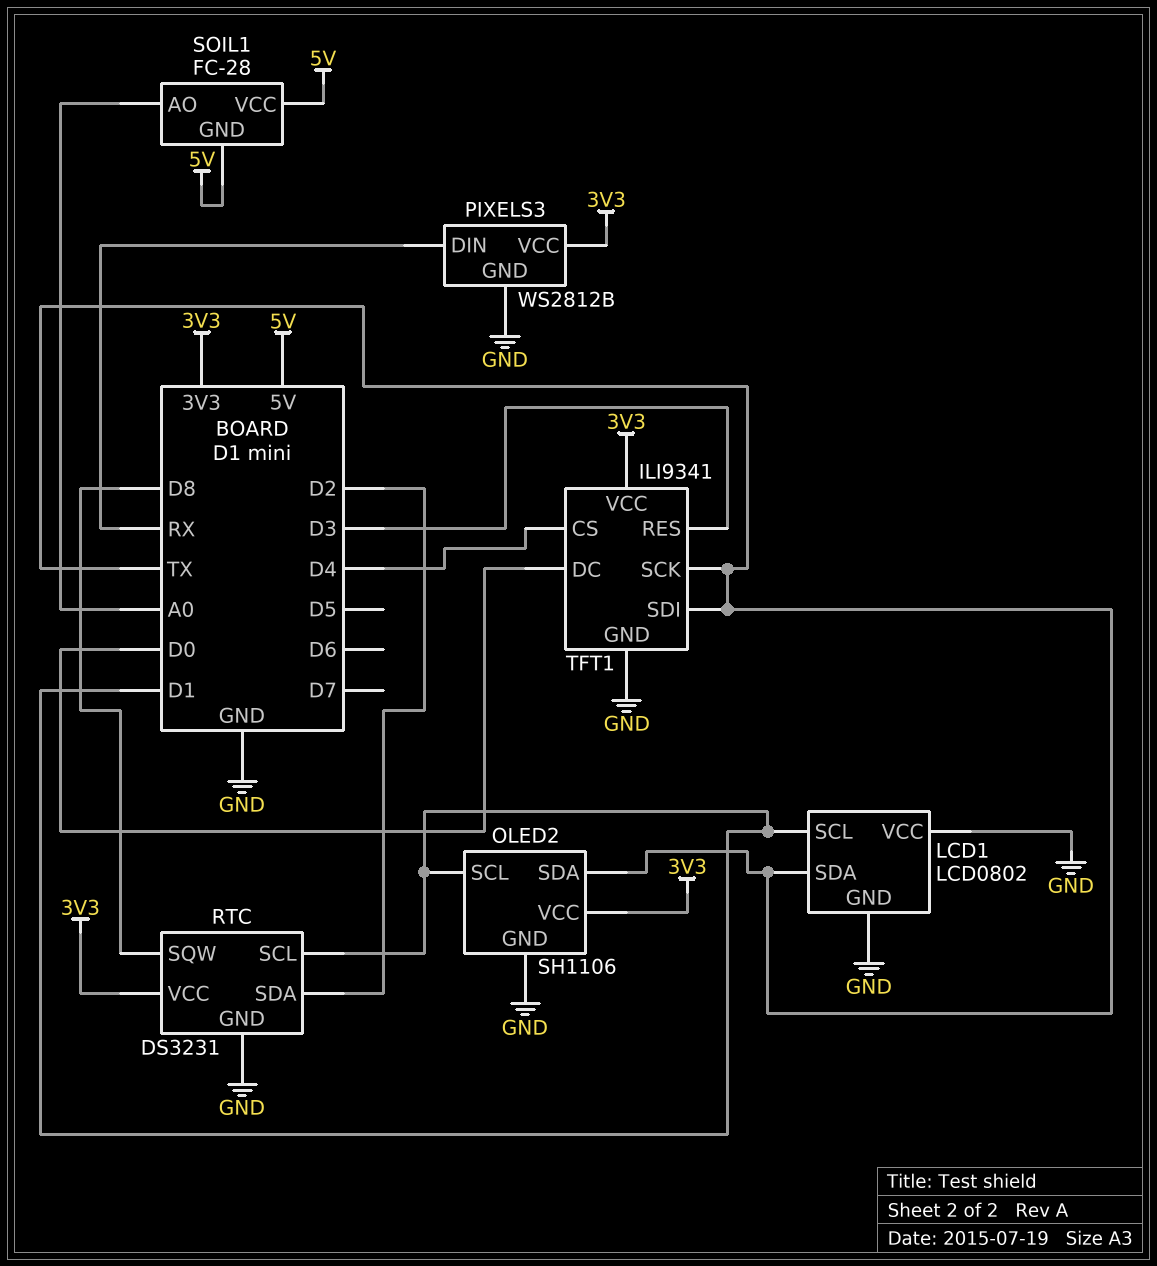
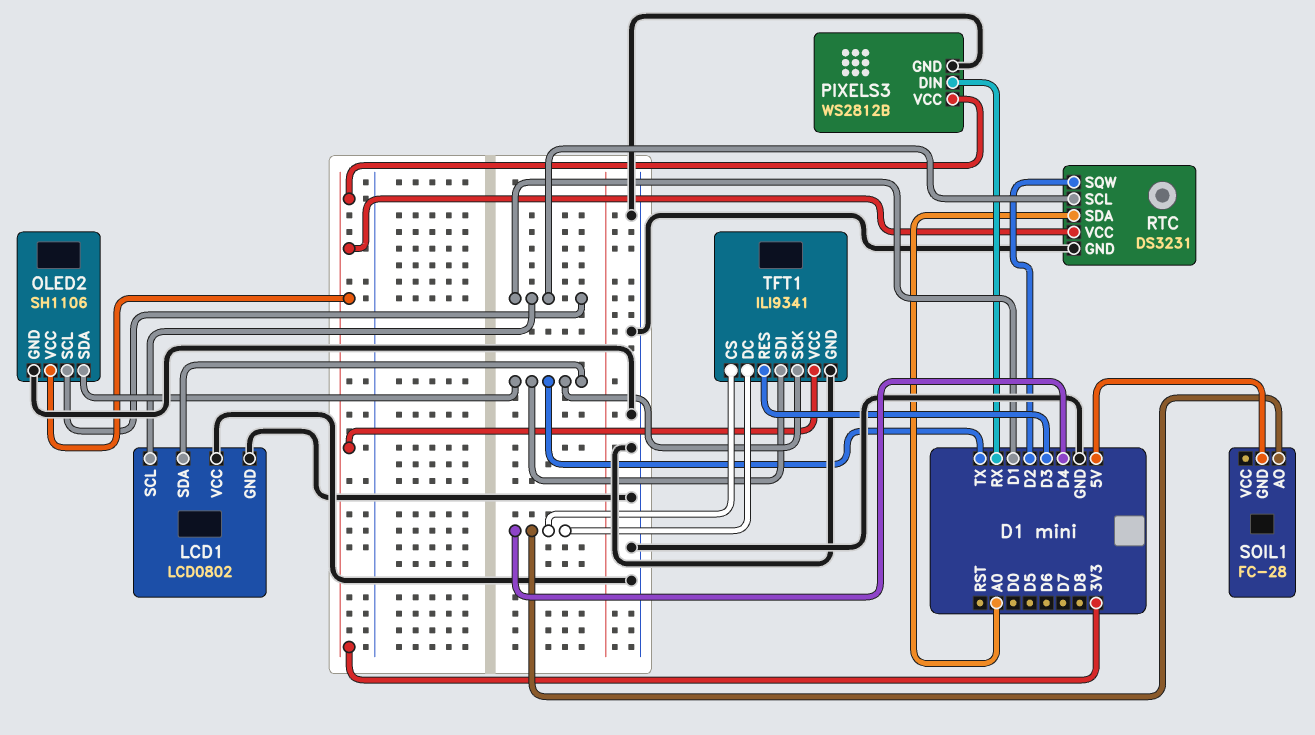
RTC pin SDA: D2 -> A0
RTC pin SQW: D8 -> D2
SOIL1 pin AO: A0 -> D4
SOIL1 pin VCC: 5V -> none
TFT1 pin DC: D0 -> D4

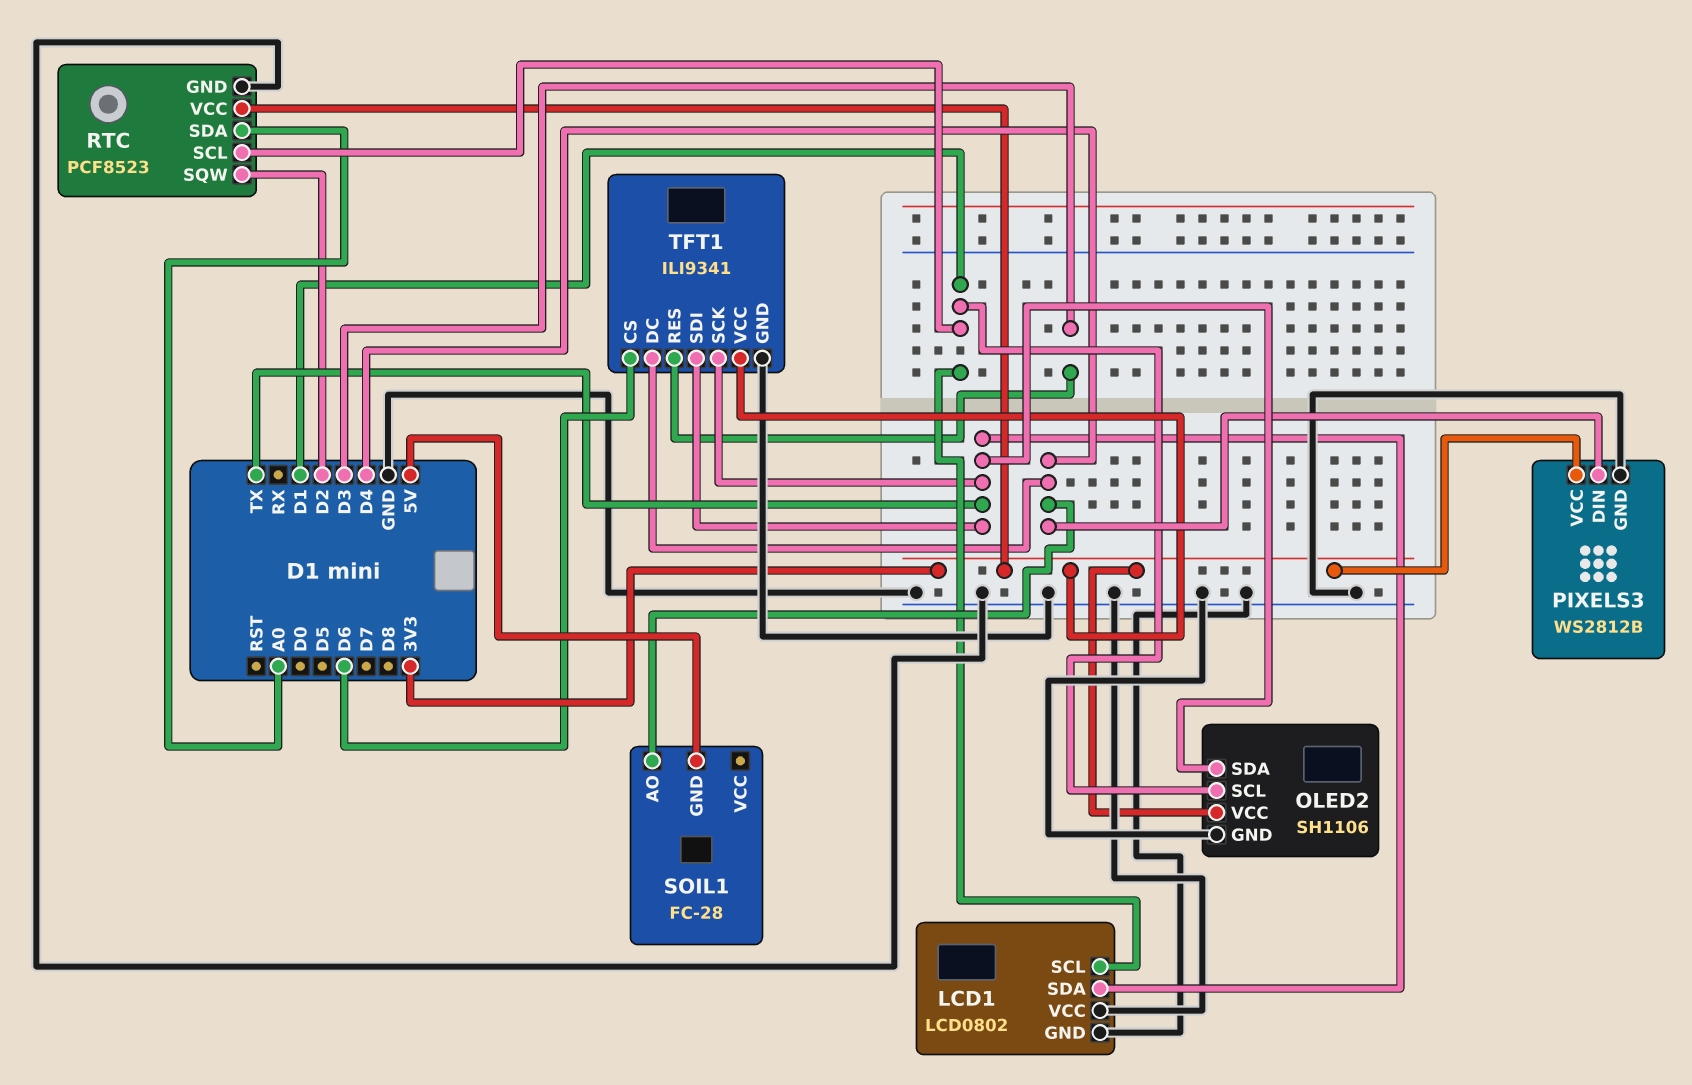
PIXELS3 pin DIN: RX -> D4
RTC: DS3231 -> PCF8523
TFT1 pin CS: D4 -> D6

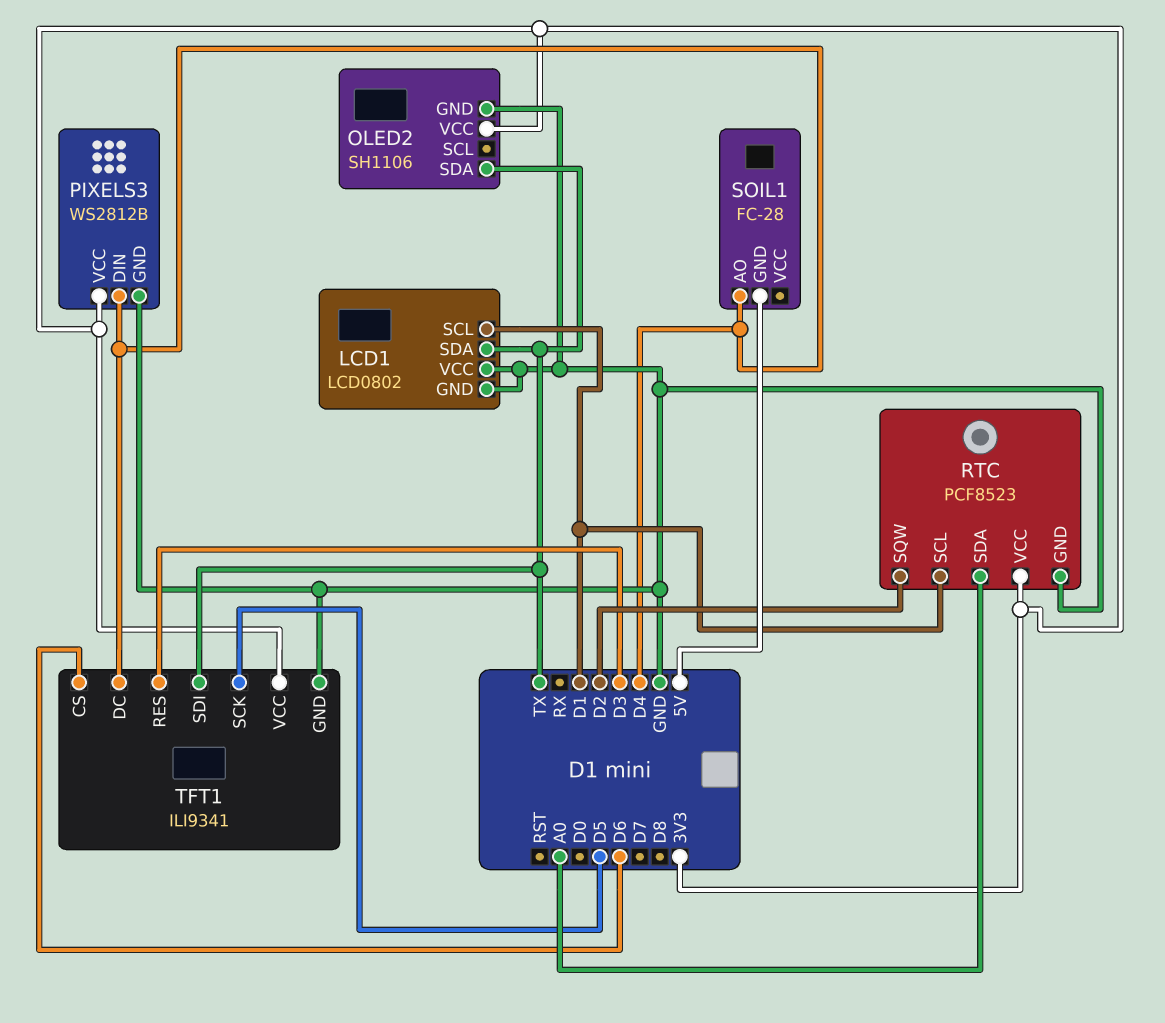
OLED2 pin SCL: D1 -> none
TFT1 pin SCK: TX -> D5

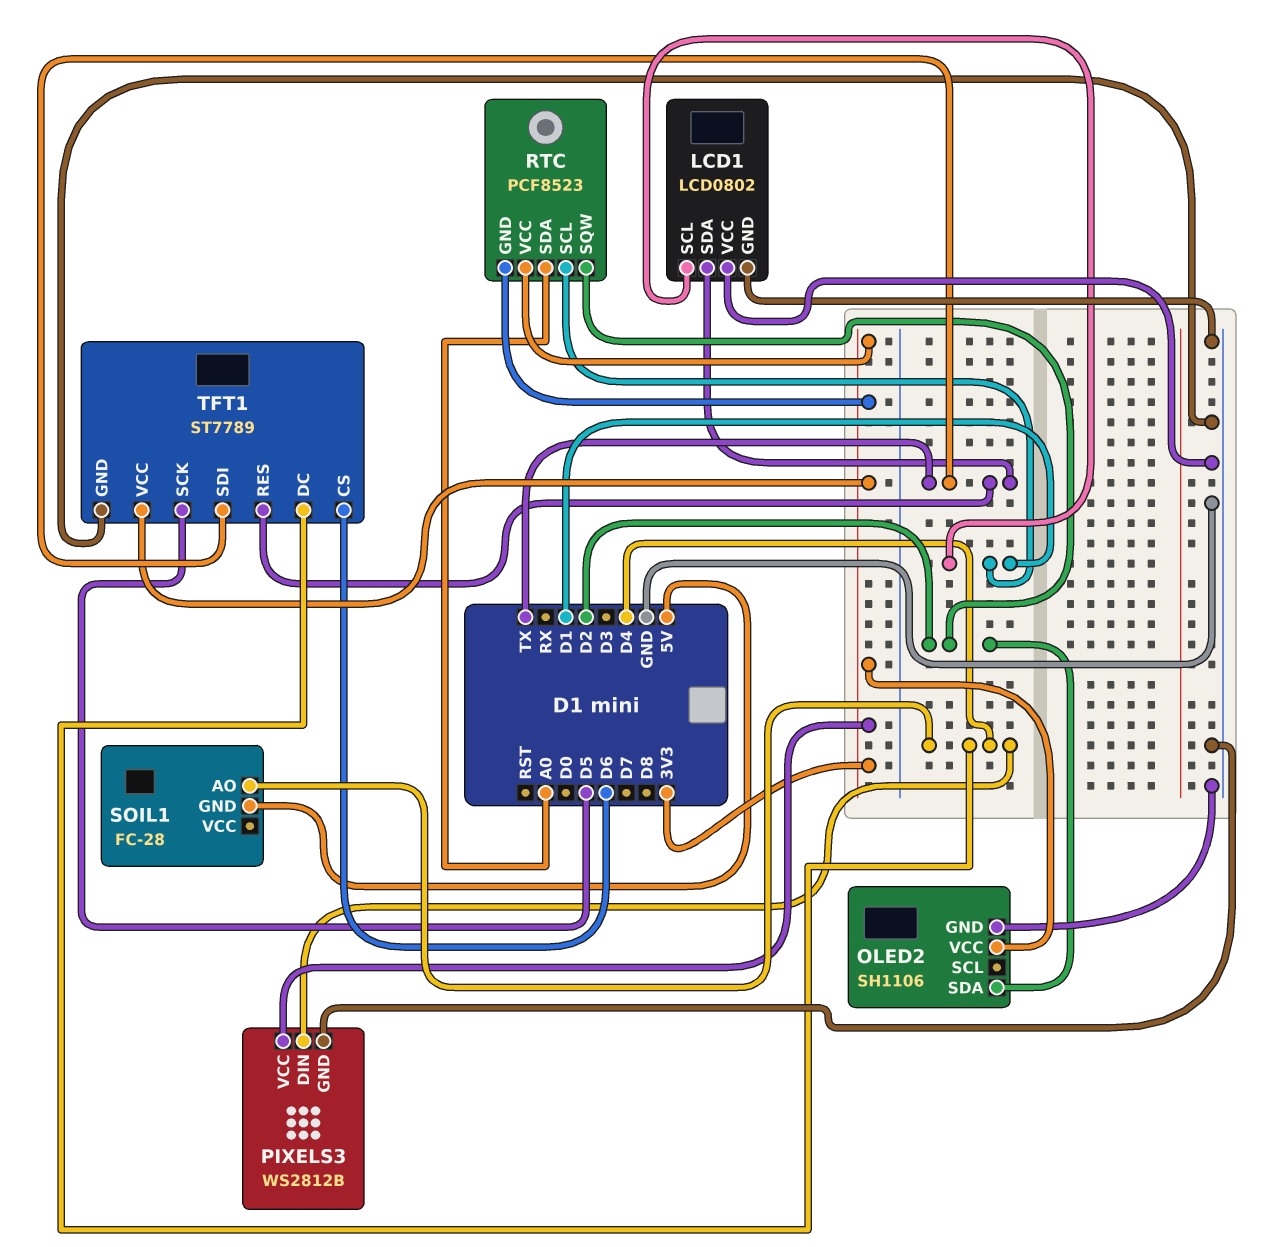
OLED2 pin SDA: TX -> D2
RTC pin GND: GND -> 3V3
TFT1: ILI9341 -> ST7789
TFT1 pin RES: D3 -> TX

